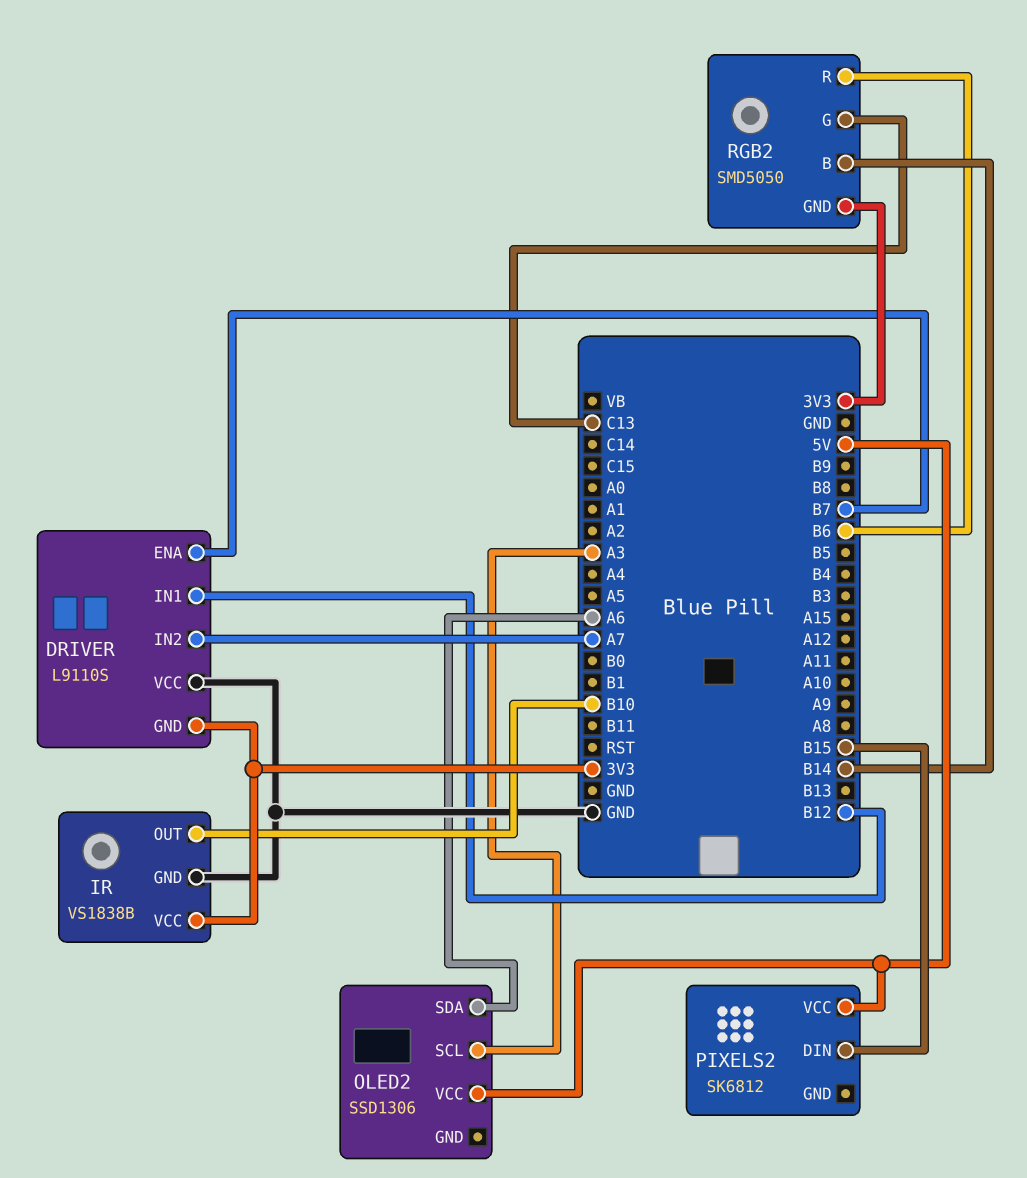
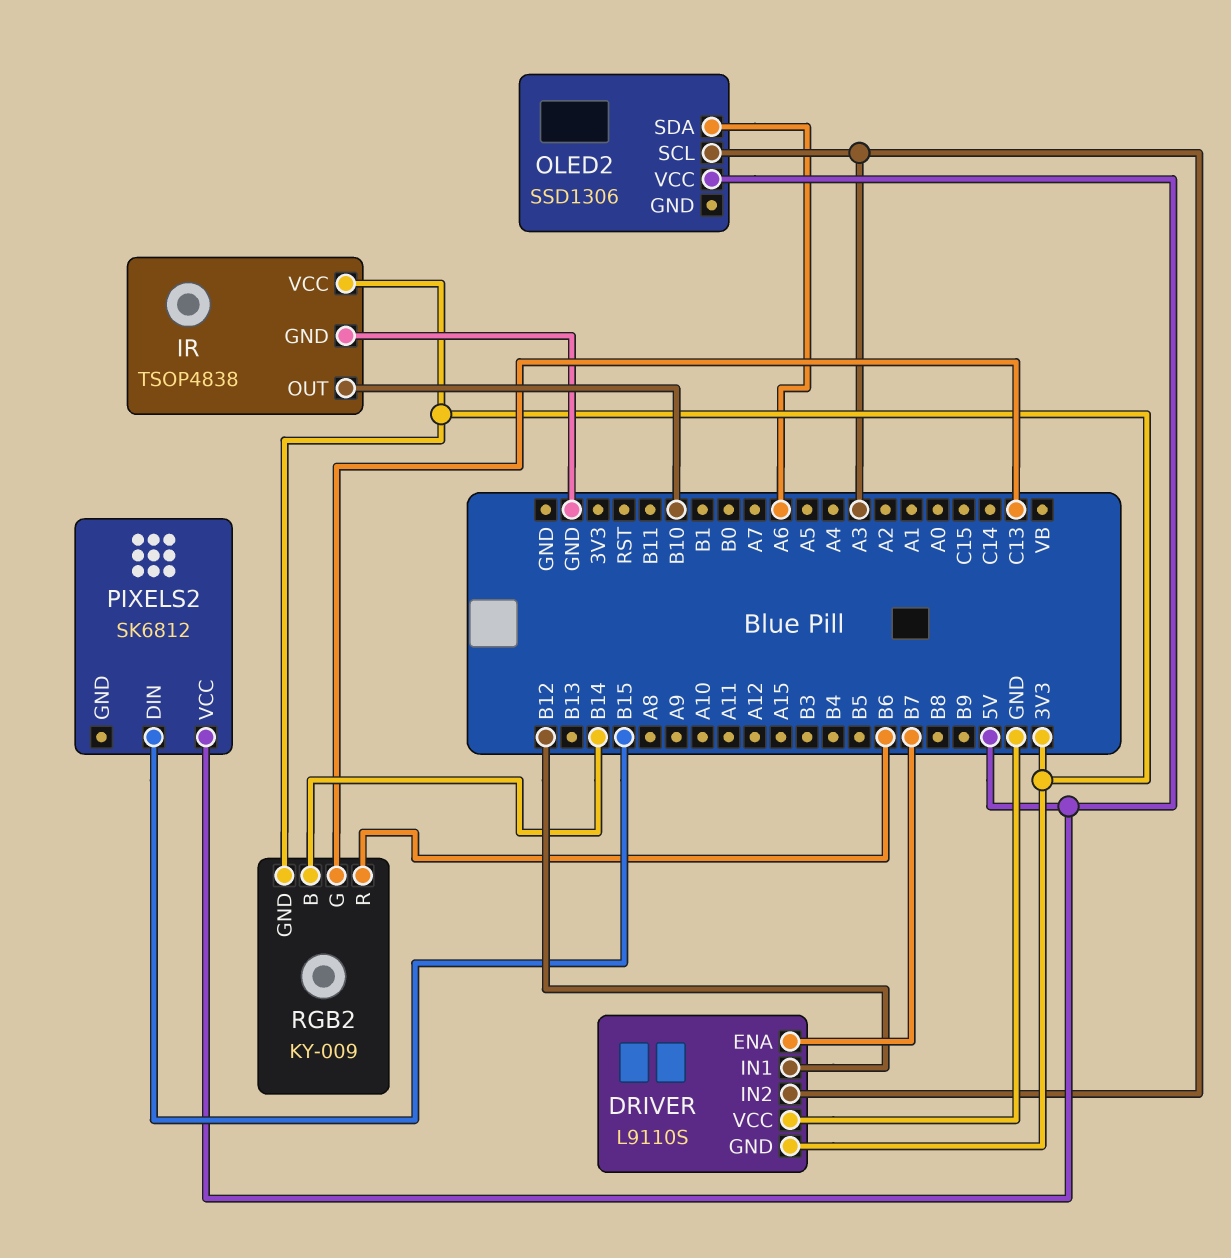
DRIVER pin IN2: A7 -> A3
IR: VS1838B -> TSOP4838
RGB2: SMD5050 -> KY-009

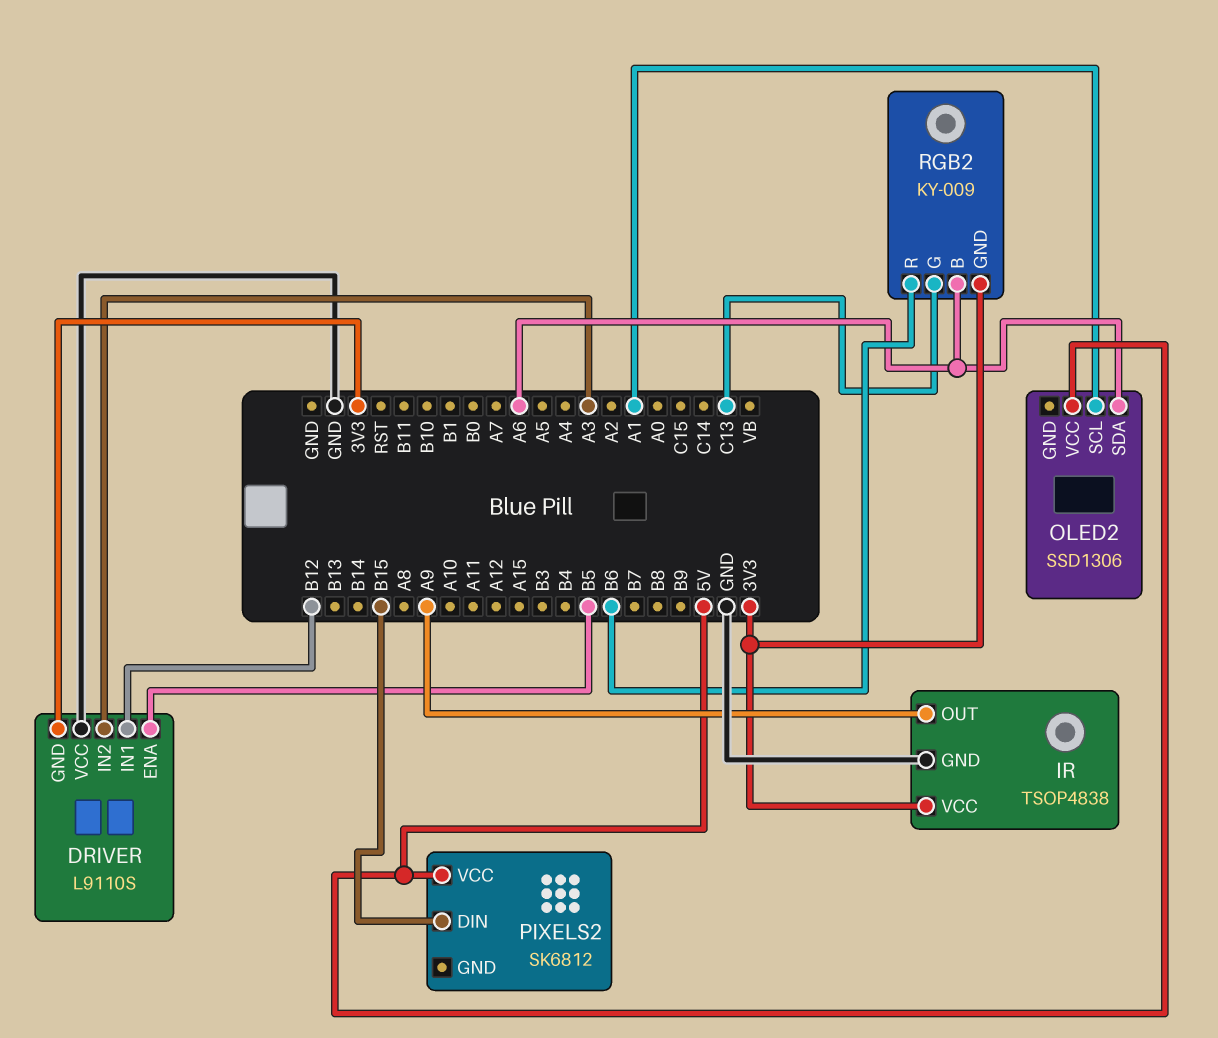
DRIVER pin ENA: B7 -> B5
IR pin OUT: B10 -> A9
OLED2 pin SCL: A3 -> A1
RGB2 pin B: B14 -> A6

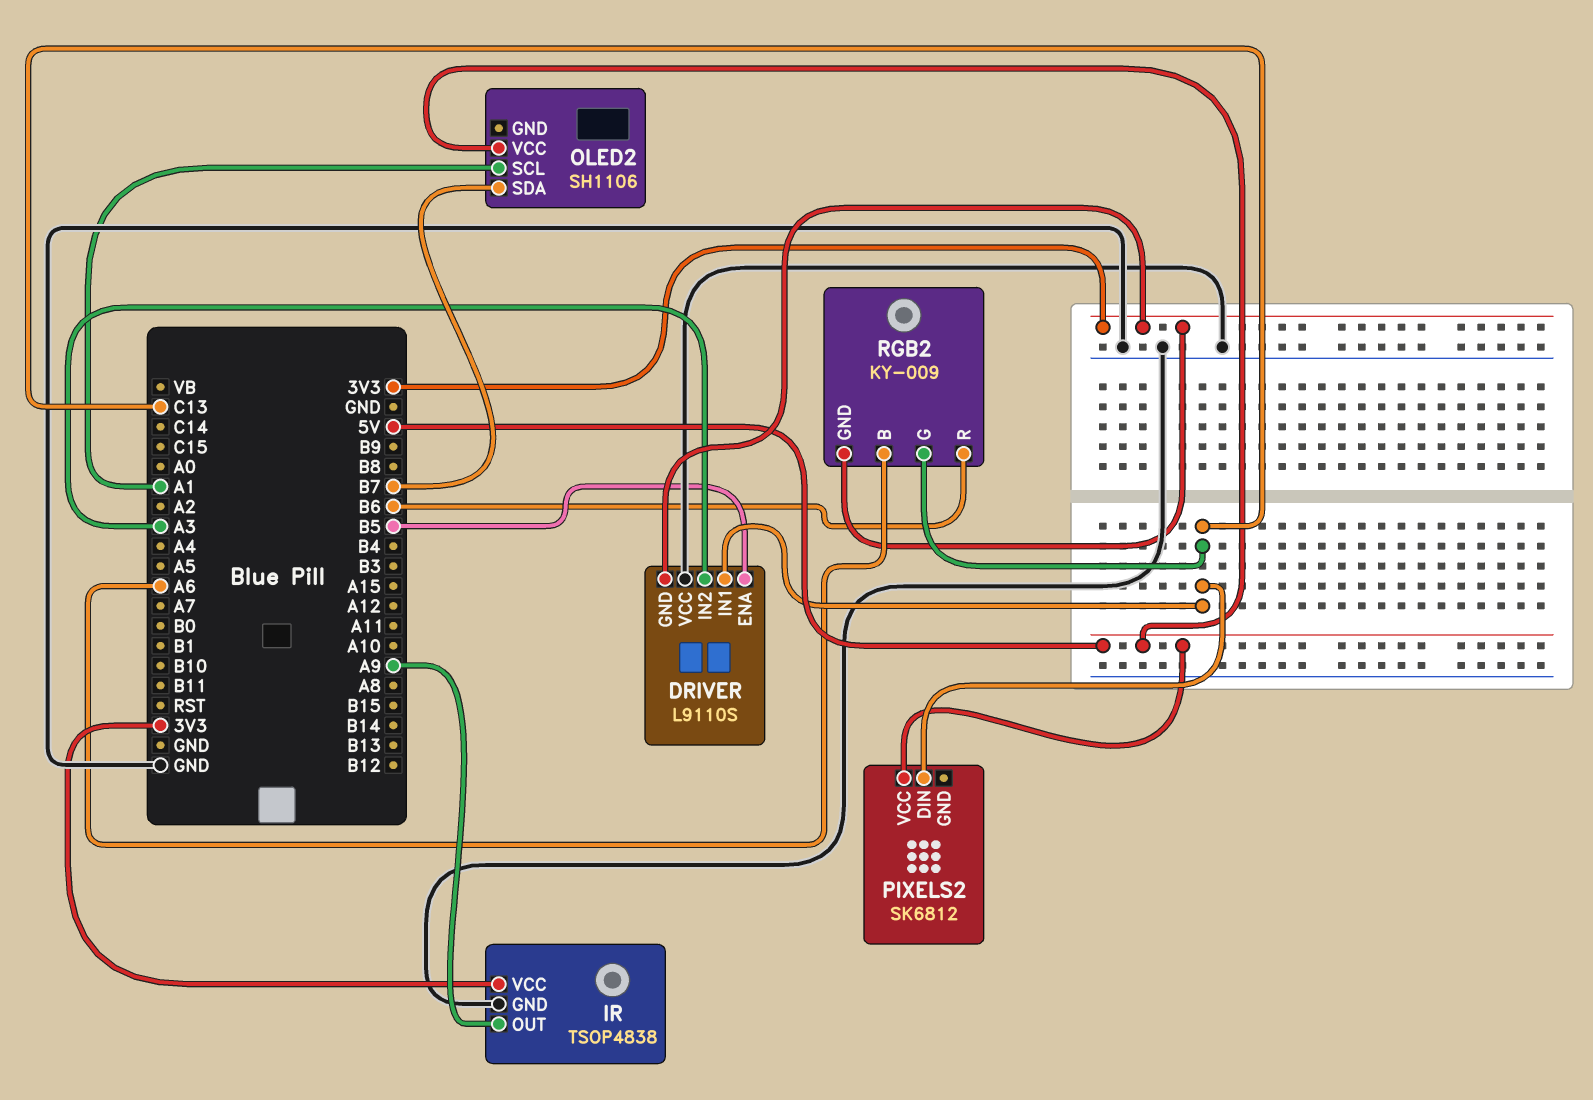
DRIVER pin IN1: B12 -> C13
OLED2: SSD1306 -> SH1106
OLED2 pin SDA: A6 -> B7
PIXELS2 pin DIN: B15 -> C13

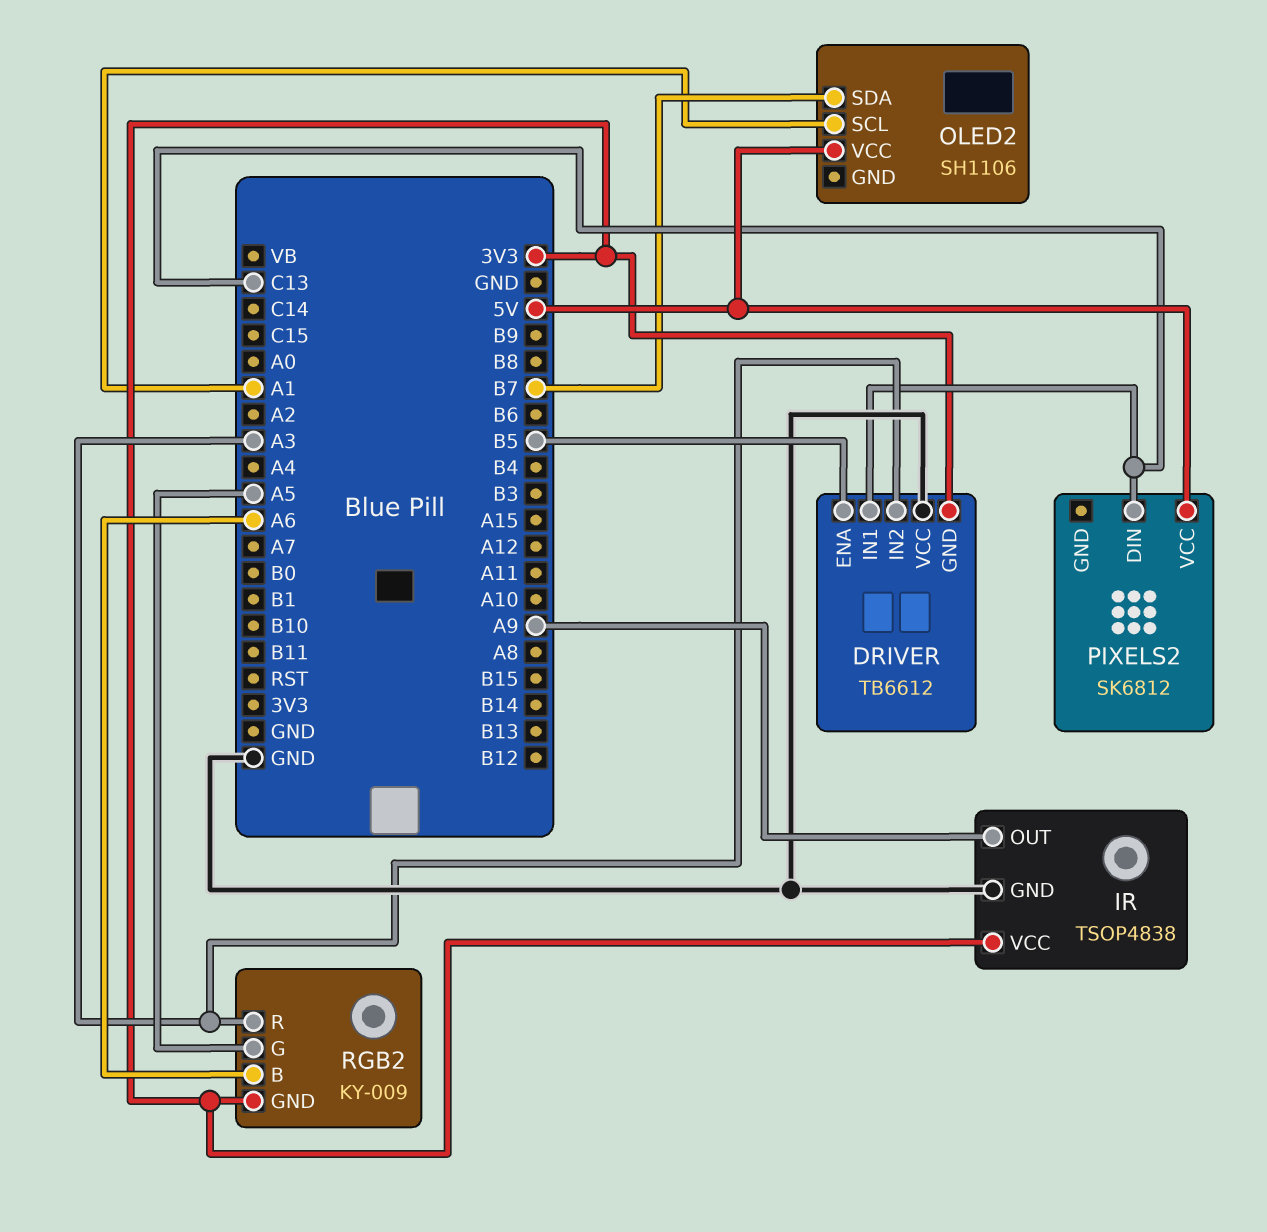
DRIVER: L9110S -> TB6612
RGB2 pin G: C13 -> A5
RGB2 pin R: B6 -> A3

